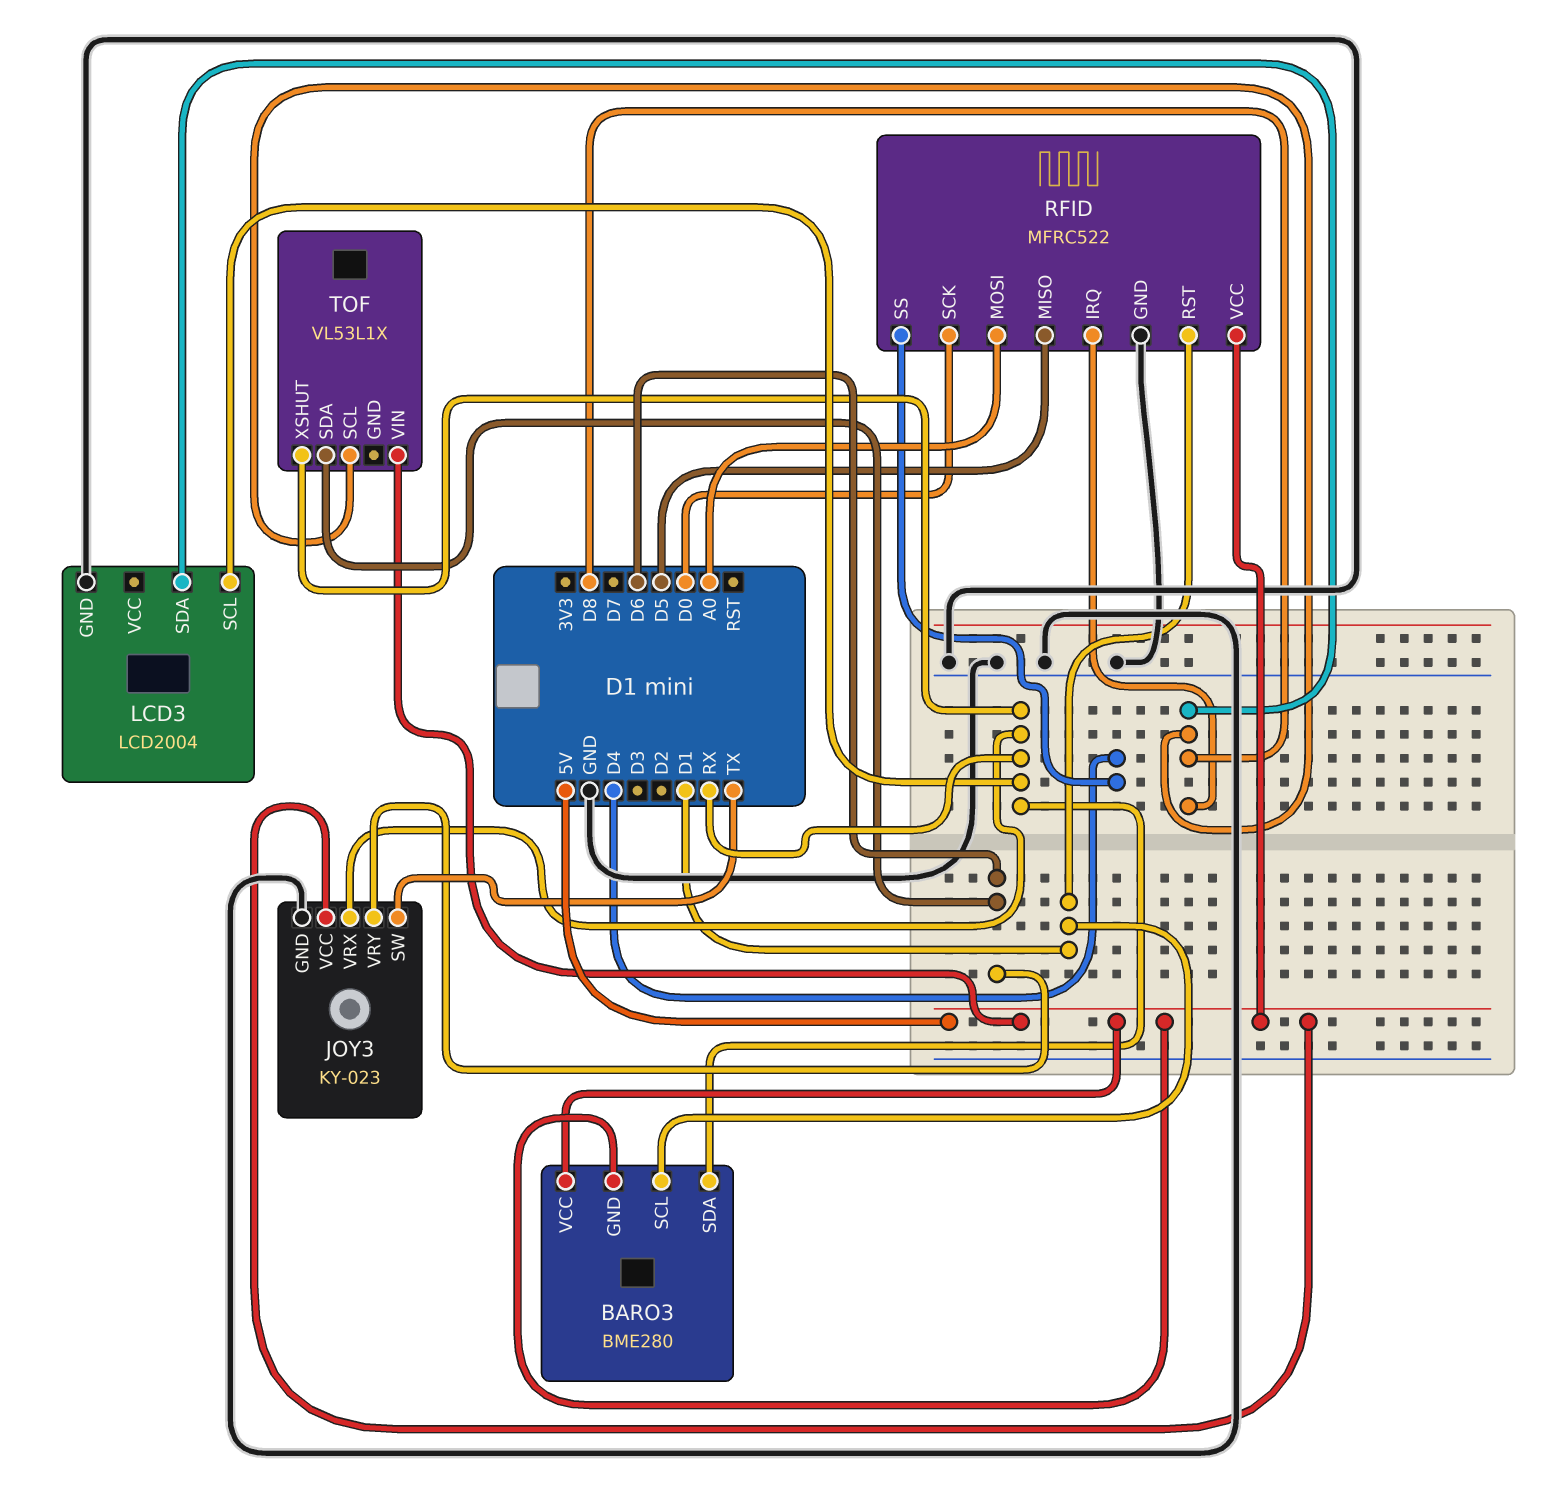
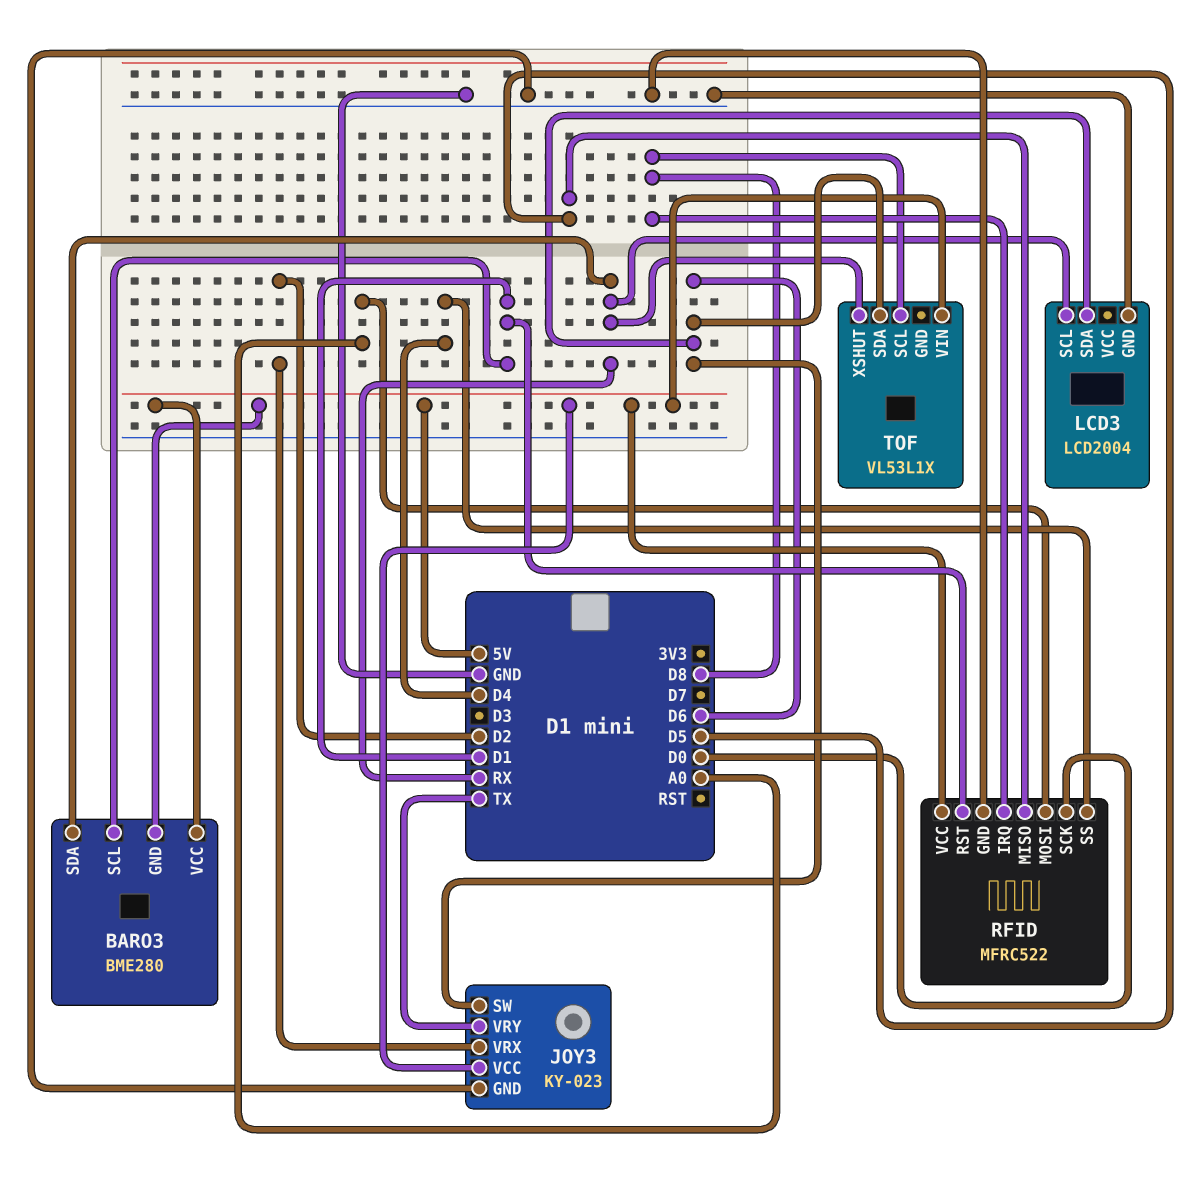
JOY3 pin SW: TX -> D6
JOY3 pin VRX: RX -> D2
JOY3 pin VRY: D6 -> TX
LCD3 pin SDA: D8 -> D6

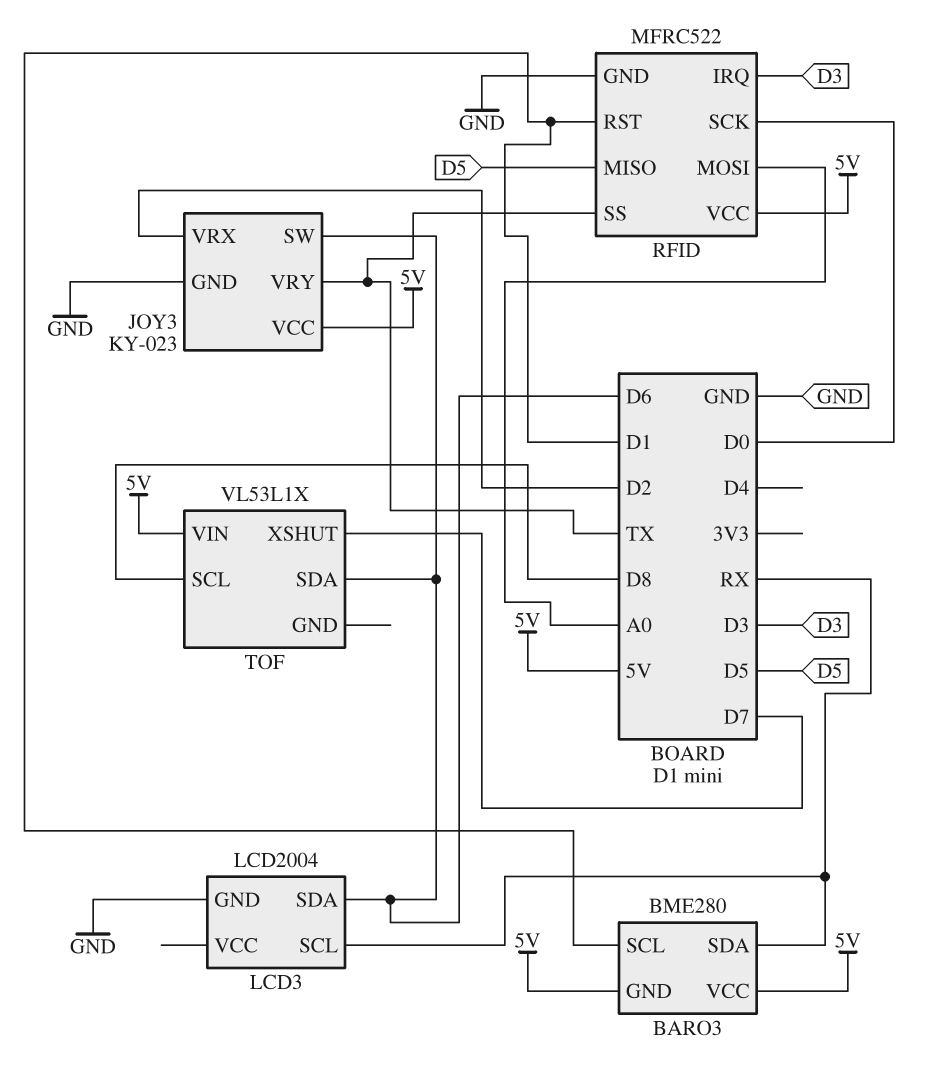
RFID pin IRQ: D8 -> D3
RFID pin SS: D4 -> TX
TOF pin XSHUT: RX -> D7

